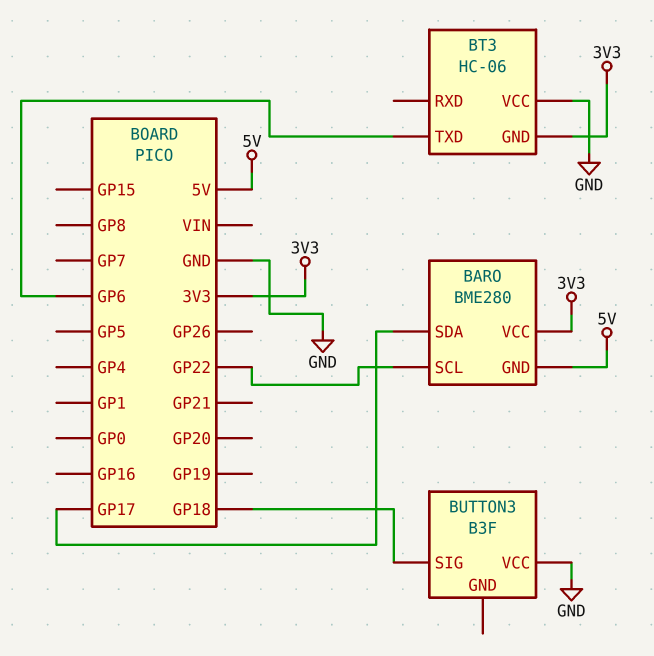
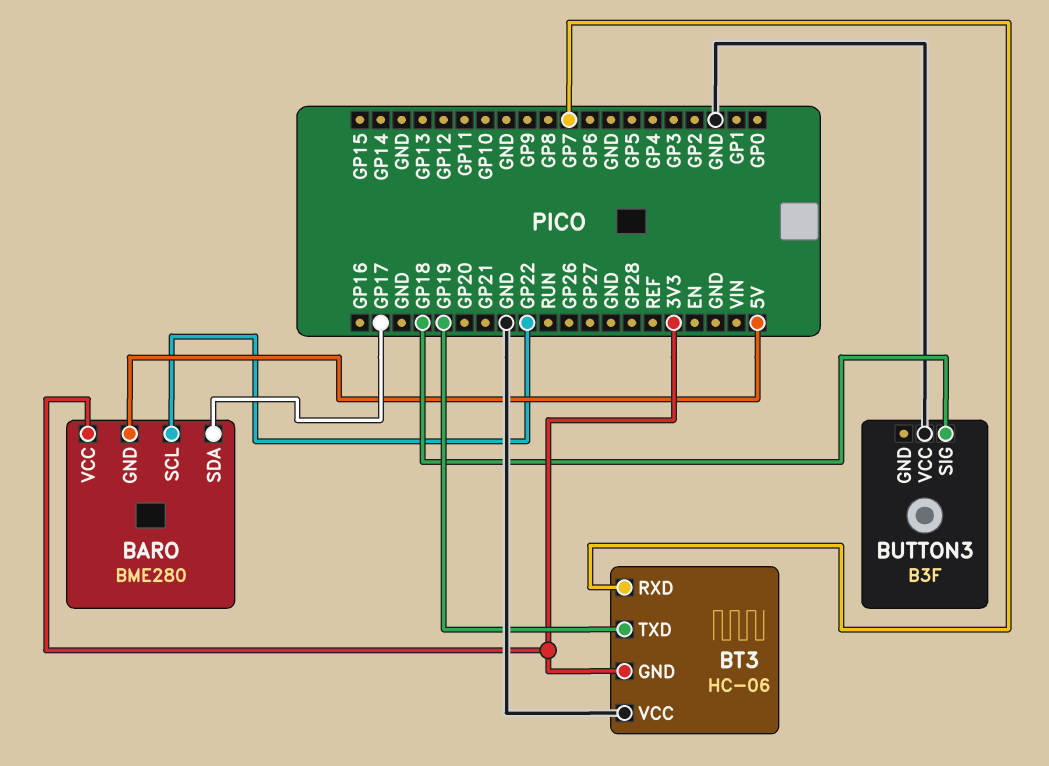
BT3 pin RXD: none -> GP7
BT3 pin TXD: GP6 -> GP19

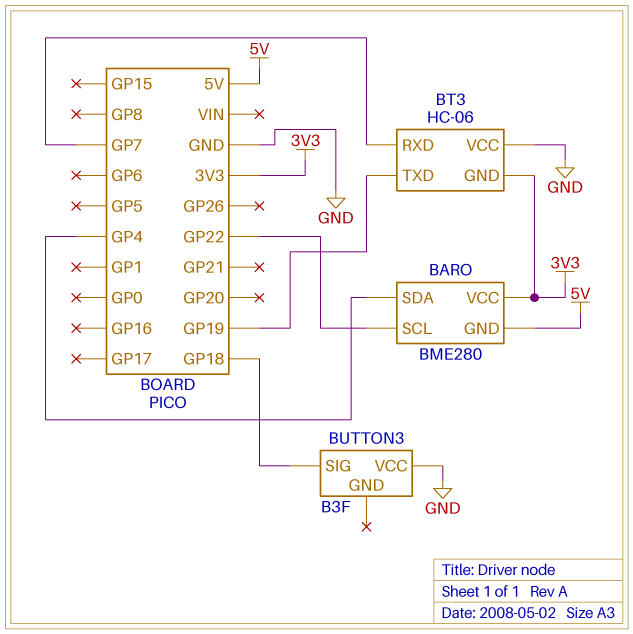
BARO pin SDA: GP17 -> GP4

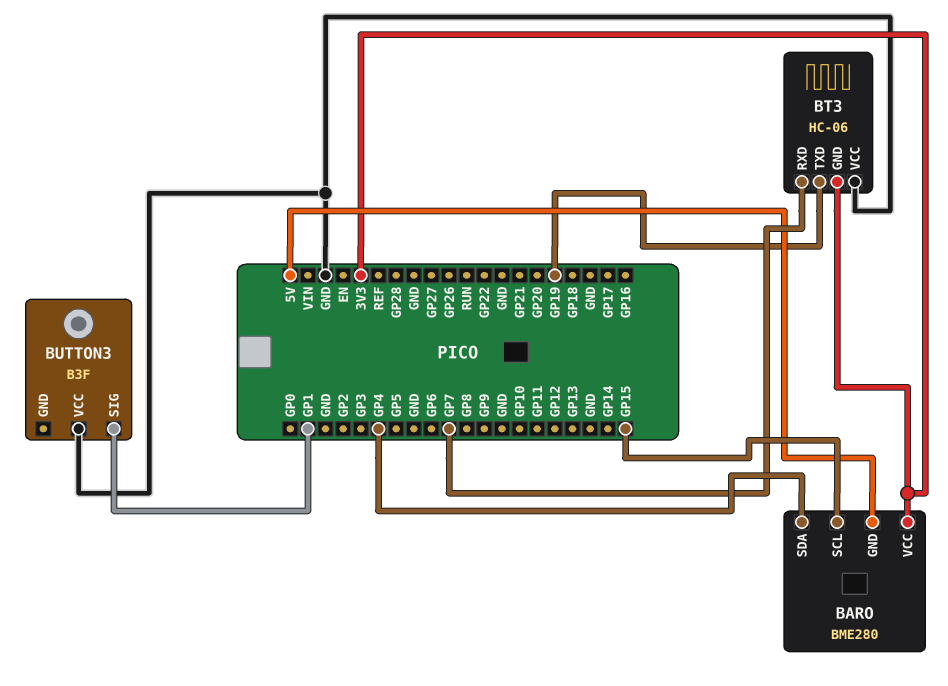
BARO pin SCL: GP22 -> GP15
BUTTON3 pin SIG: GP18 -> GP1

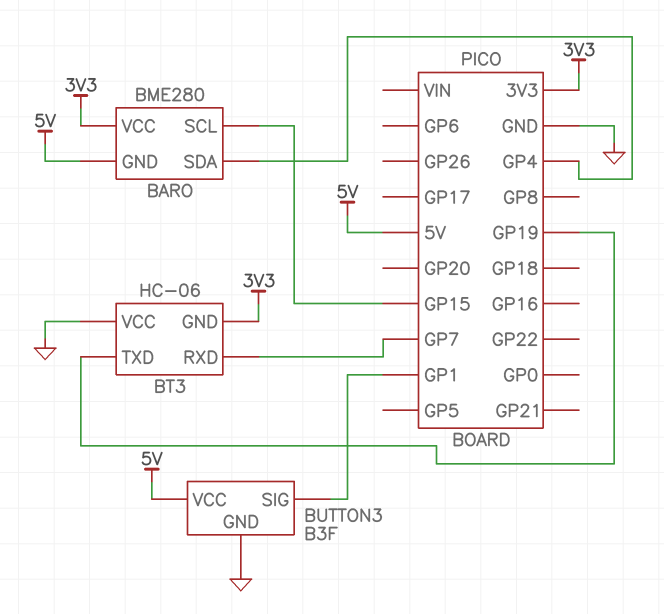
BUTTON3 pin GND: none -> GND
BUTTON3 pin VCC: GND -> 5V

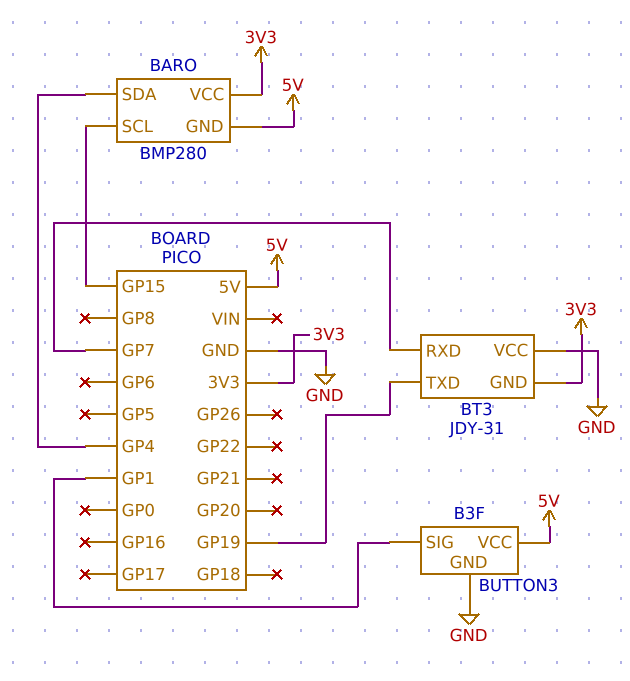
BARO: BME280 -> BMP280
BT3: HC-06 -> JDY-31

